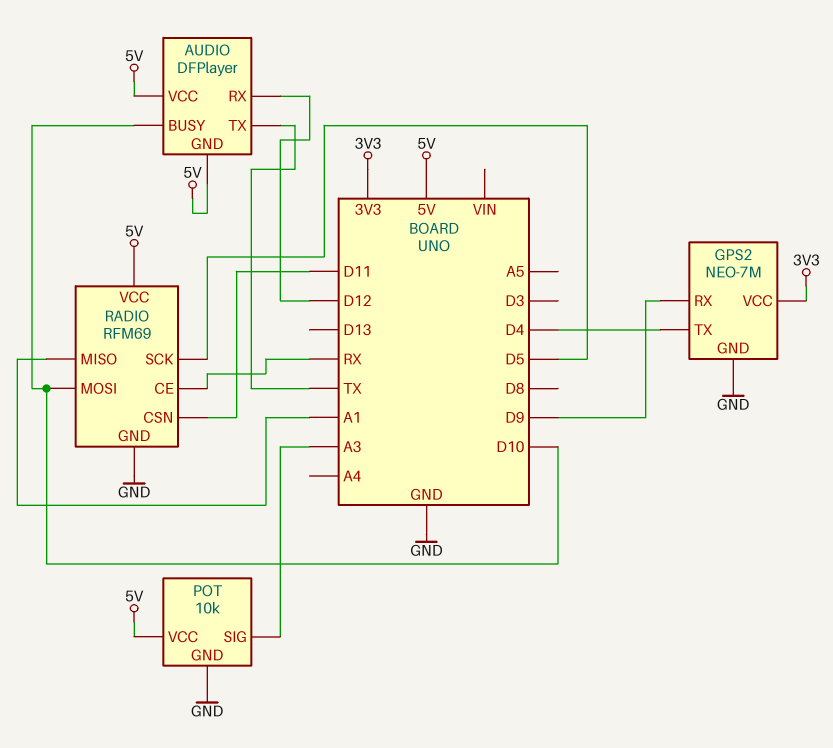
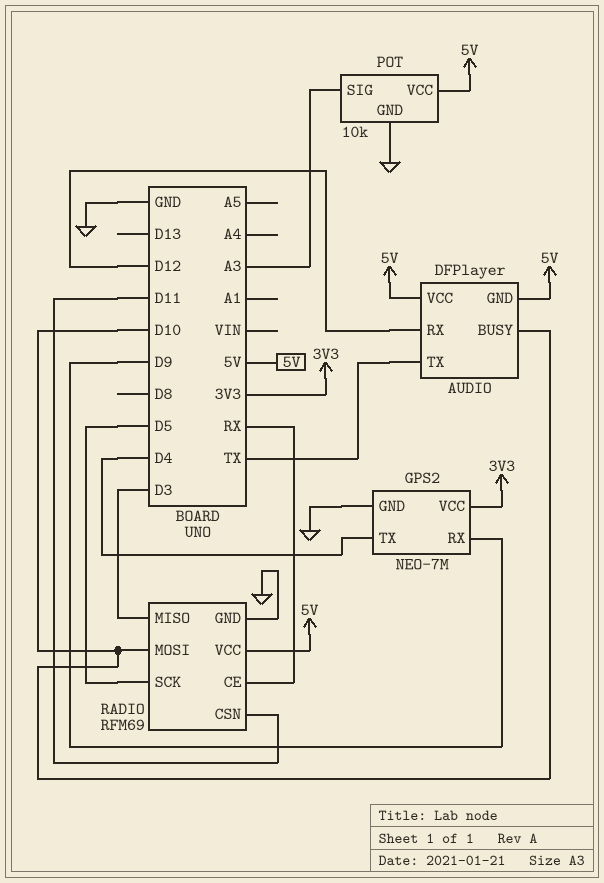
RADIO pin MISO: A1 -> D3

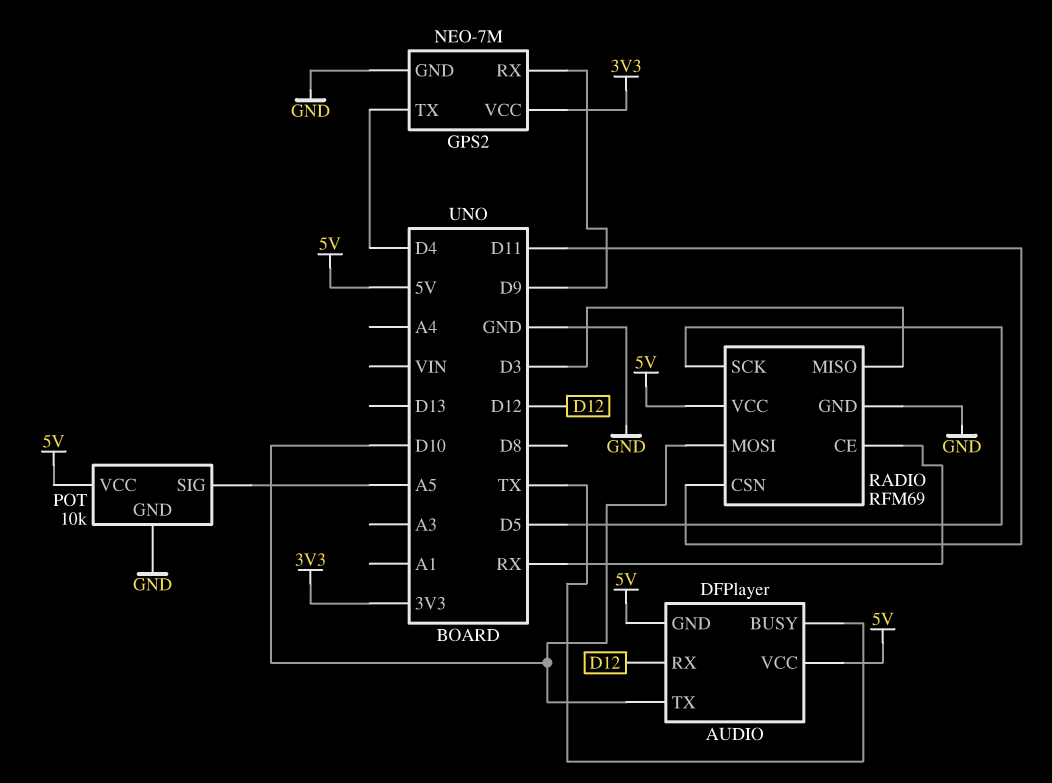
AUDIO pin BUSY: D10 -> TX
AUDIO pin TX: TX -> D10
POT pin SIG: A3 -> A5

